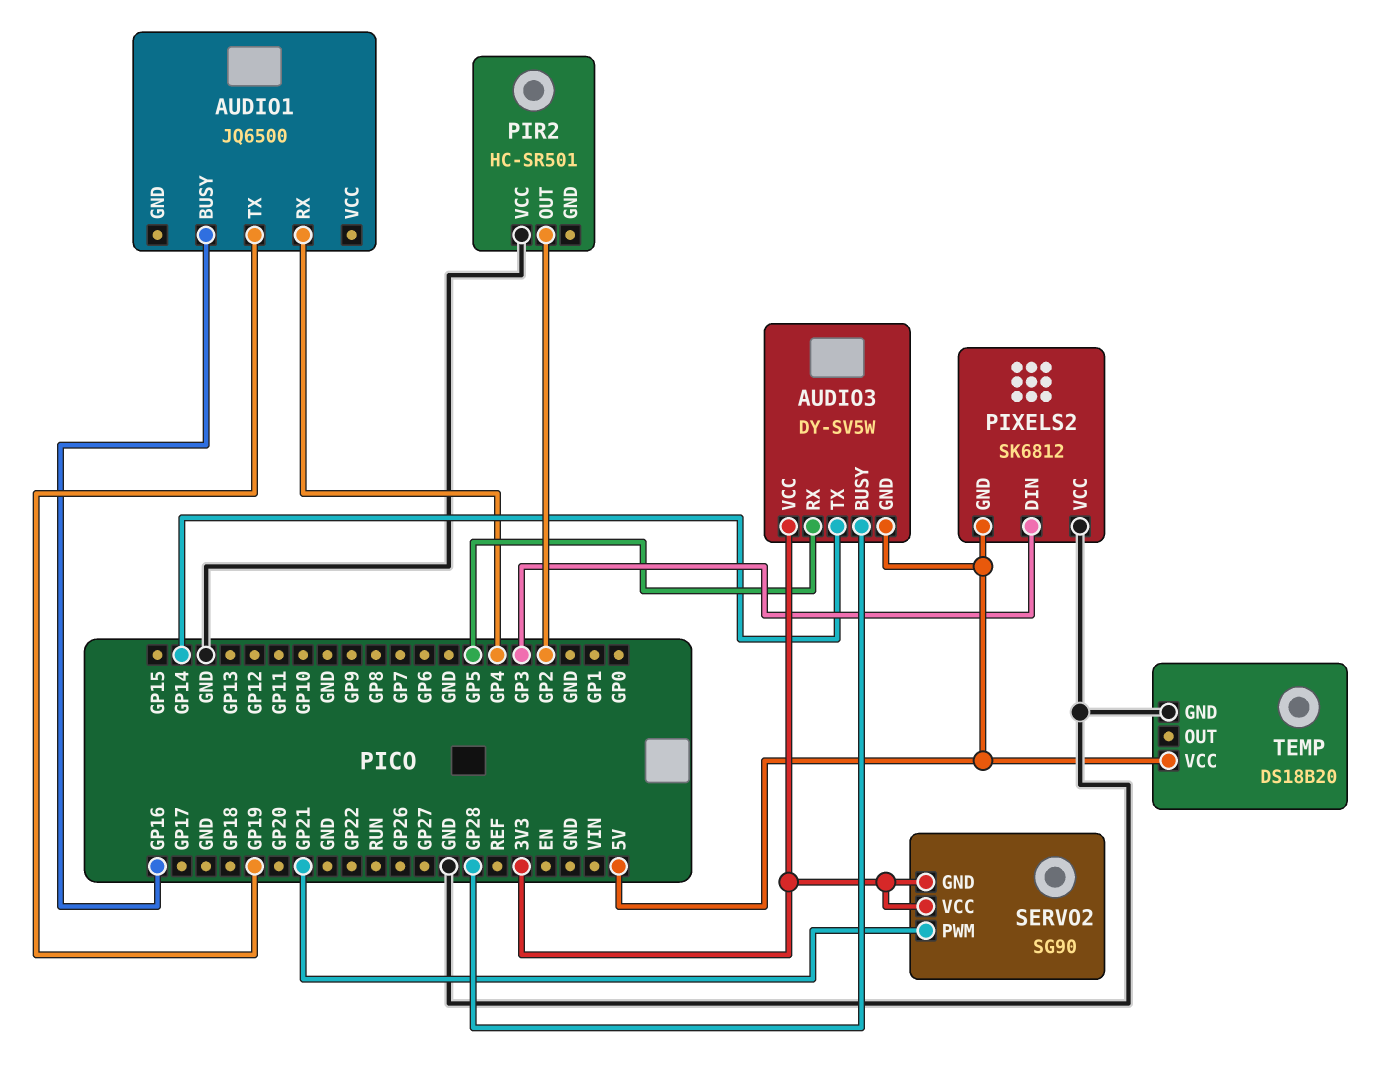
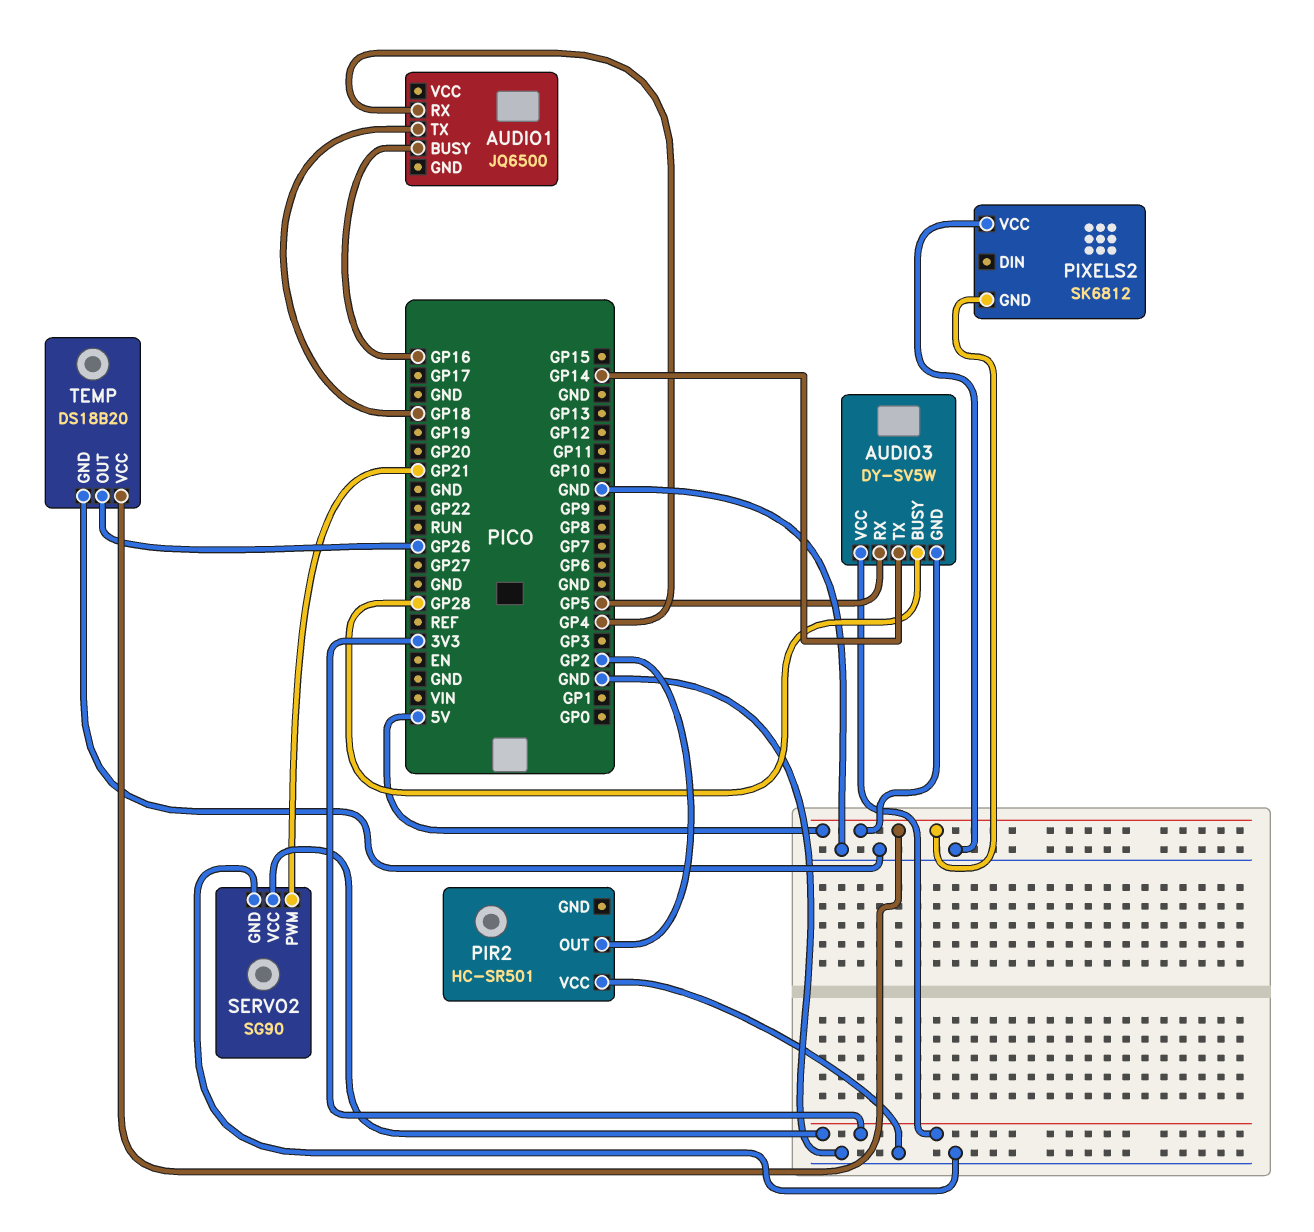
AUDIO1 pin TX: GP19 -> GP18
PIXELS2 pin DIN: GP3 -> none
SERVO2 pin GND: 3V3 -> GND
TEMP pin OUT: none -> GP26

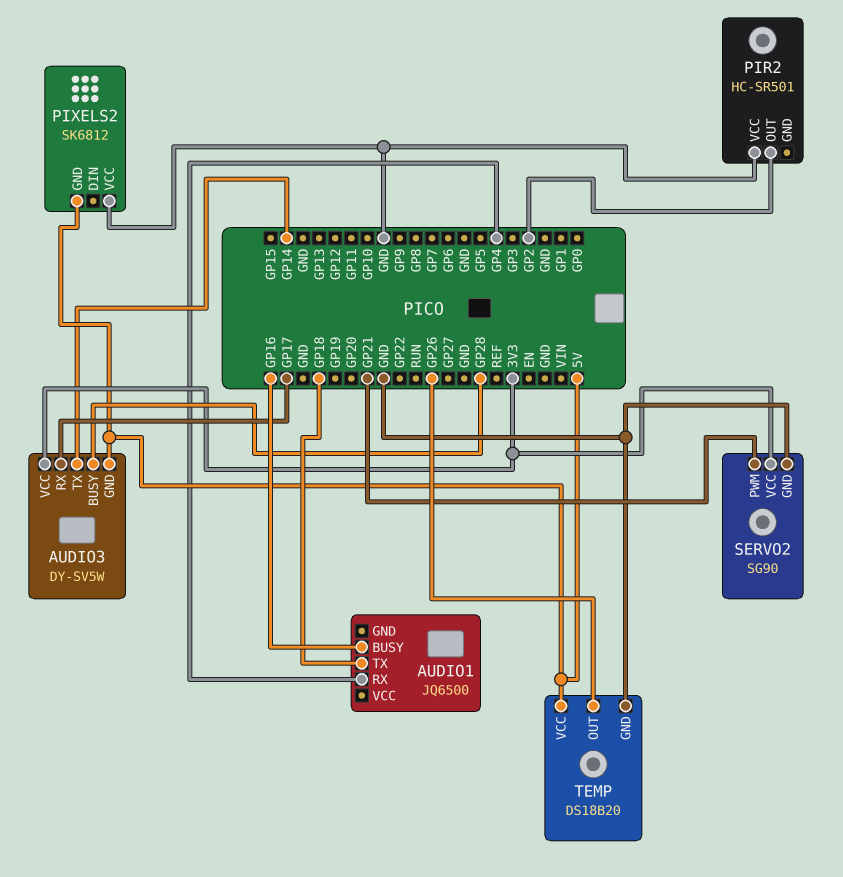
AUDIO3 pin RX: GP5 -> GP17

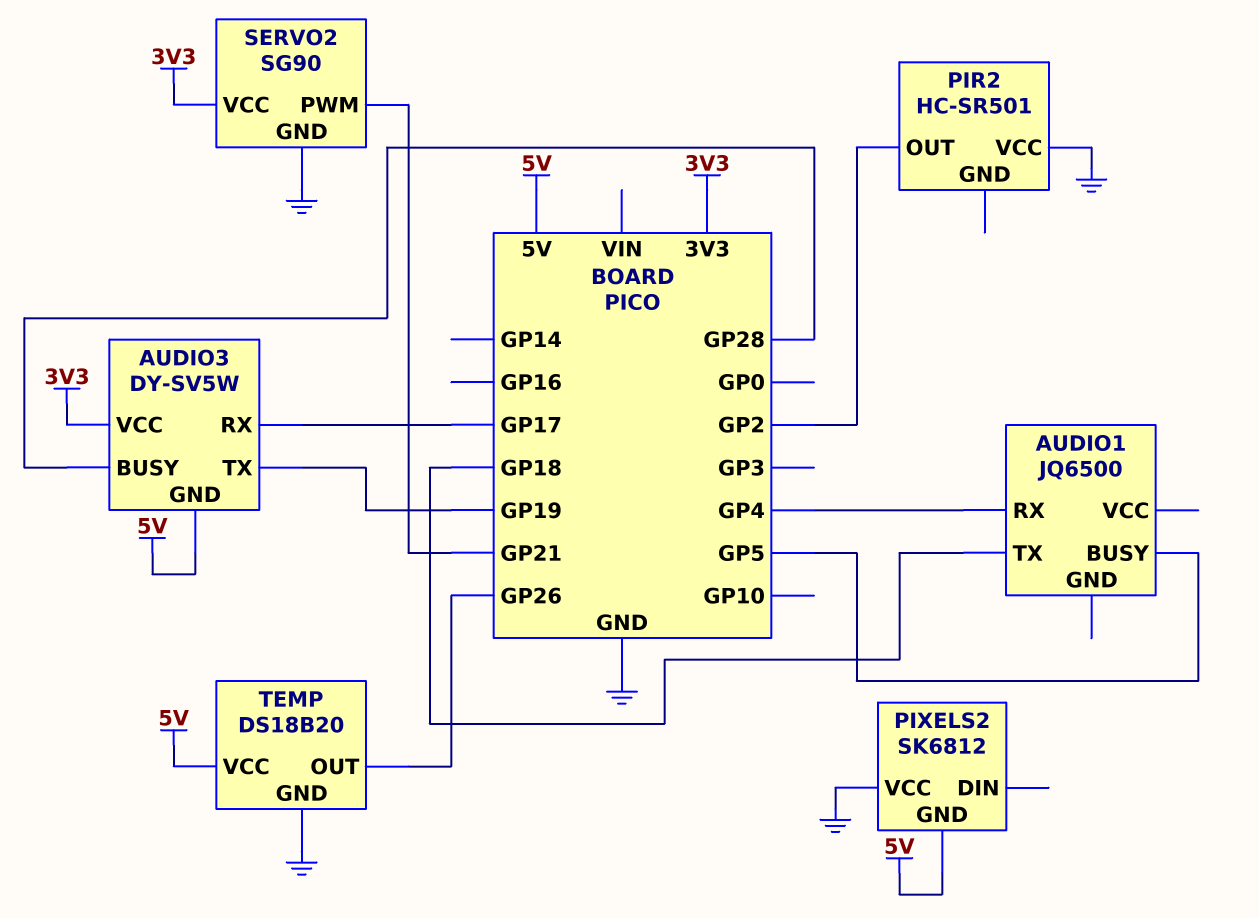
AUDIO1 pin BUSY: GP16 -> GP5
AUDIO3 pin TX: GP14 -> GP19

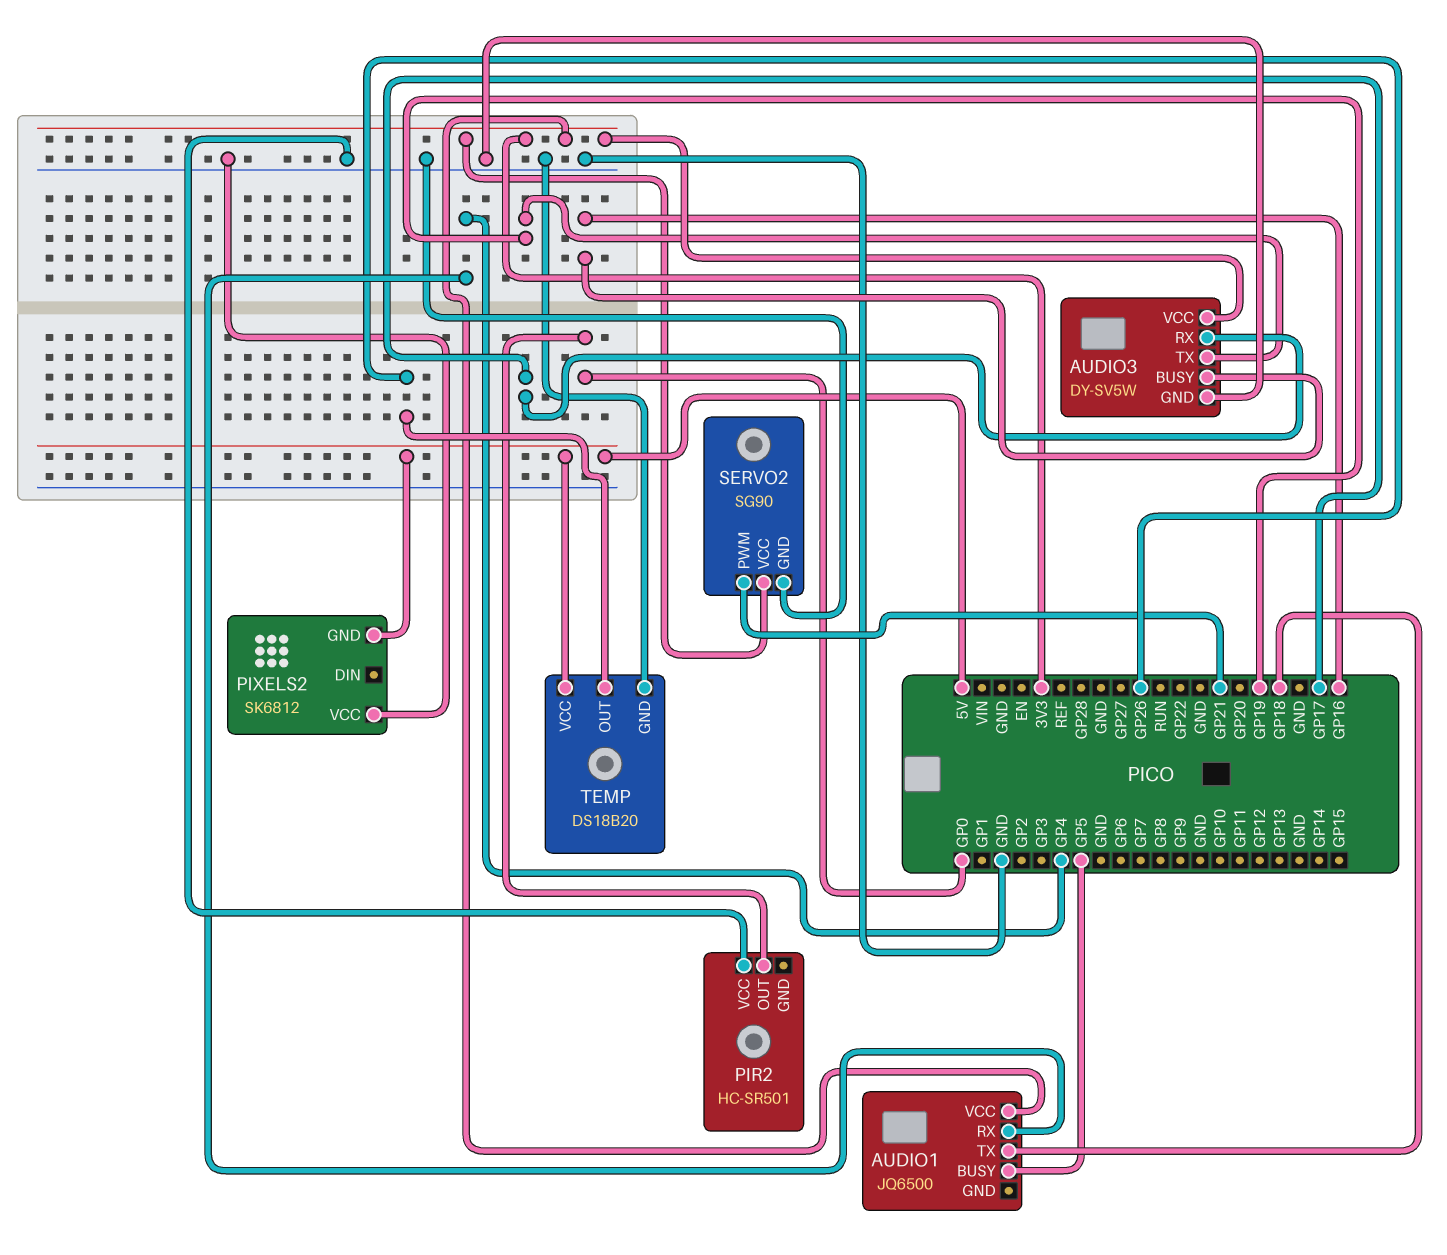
AUDIO1 pin VCC: none -> 3V3
AUDIO3 pin BUSY: GP28 -> GP16
AUDIO3 pin GND: 5V -> GND
PIR2 pin OUT: GP2 -> GP0

